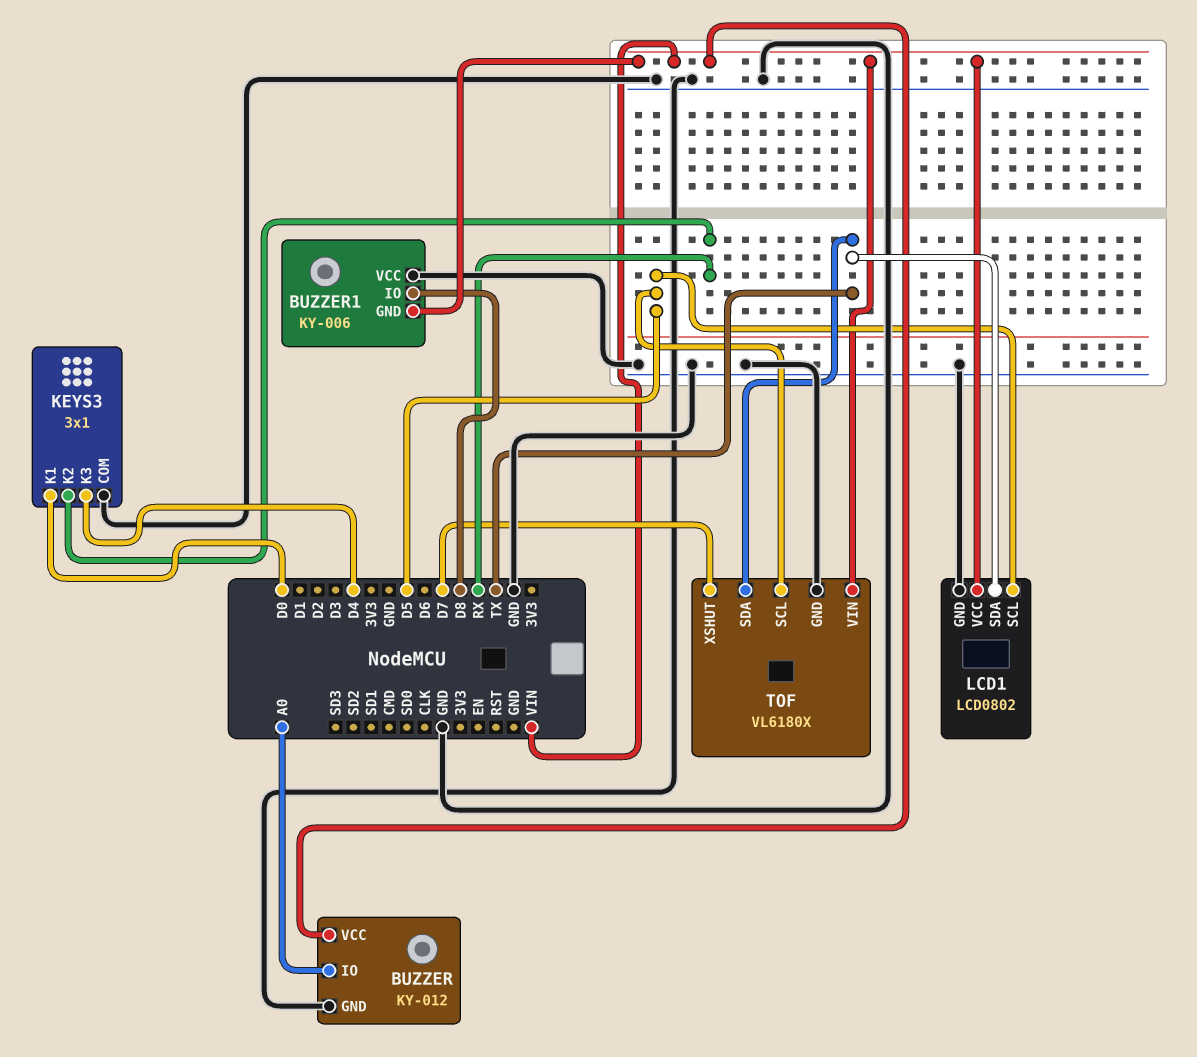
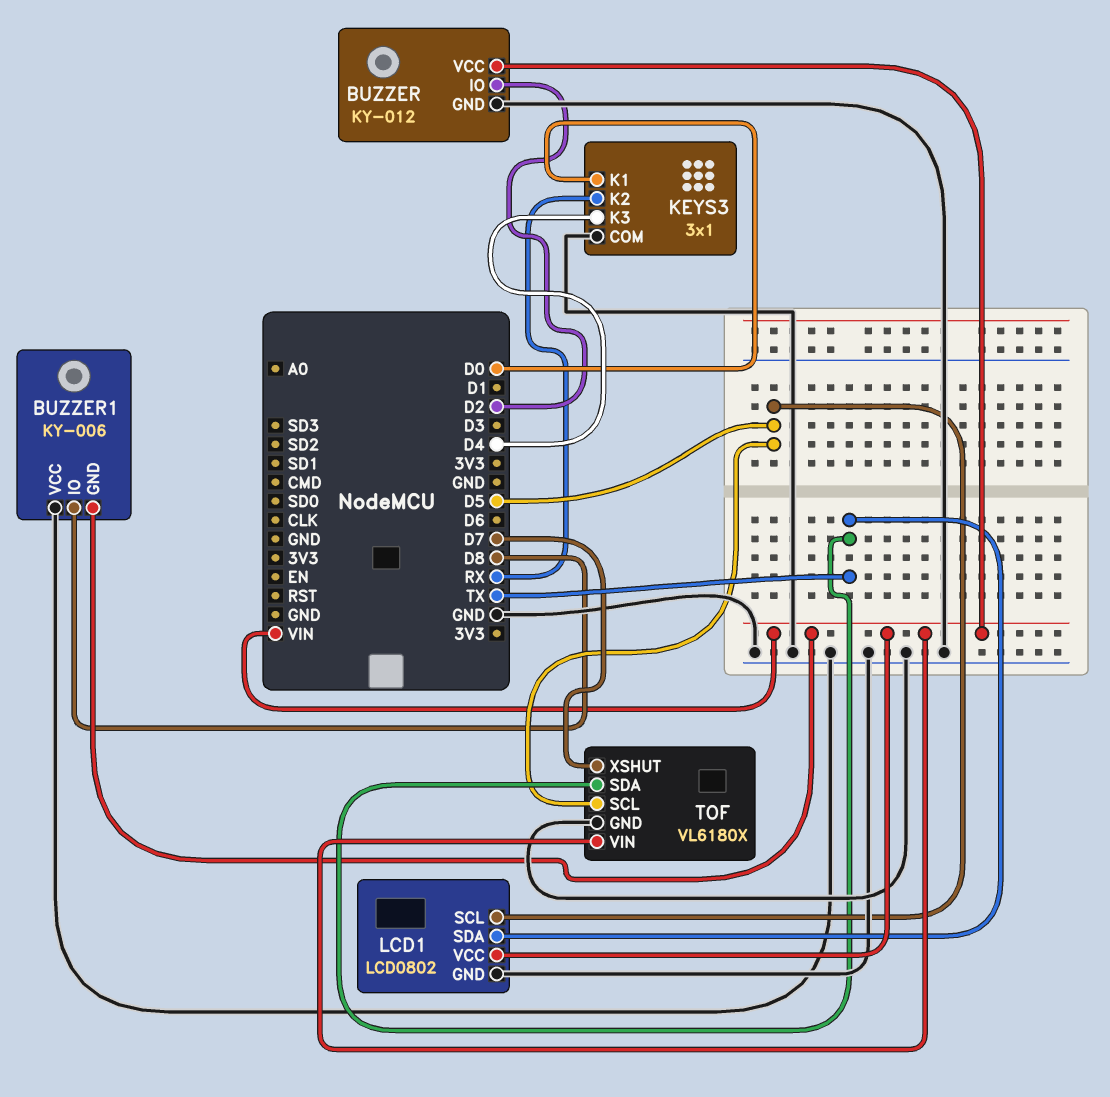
BUZZER pin IO: A0 -> D2

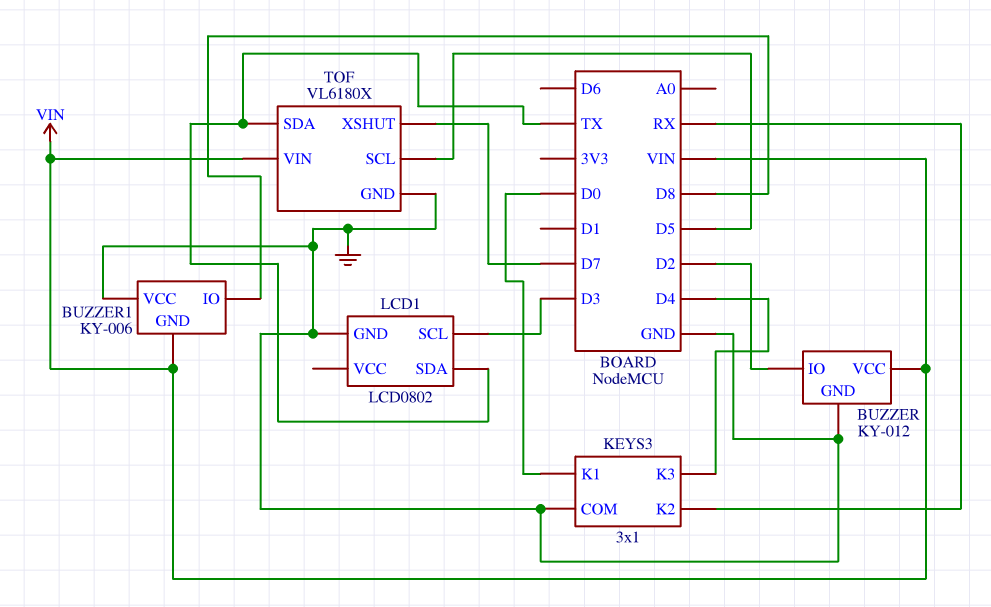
LCD1 pin SCL: D5 -> D3
LCD1 pin VCC: VIN -> none

